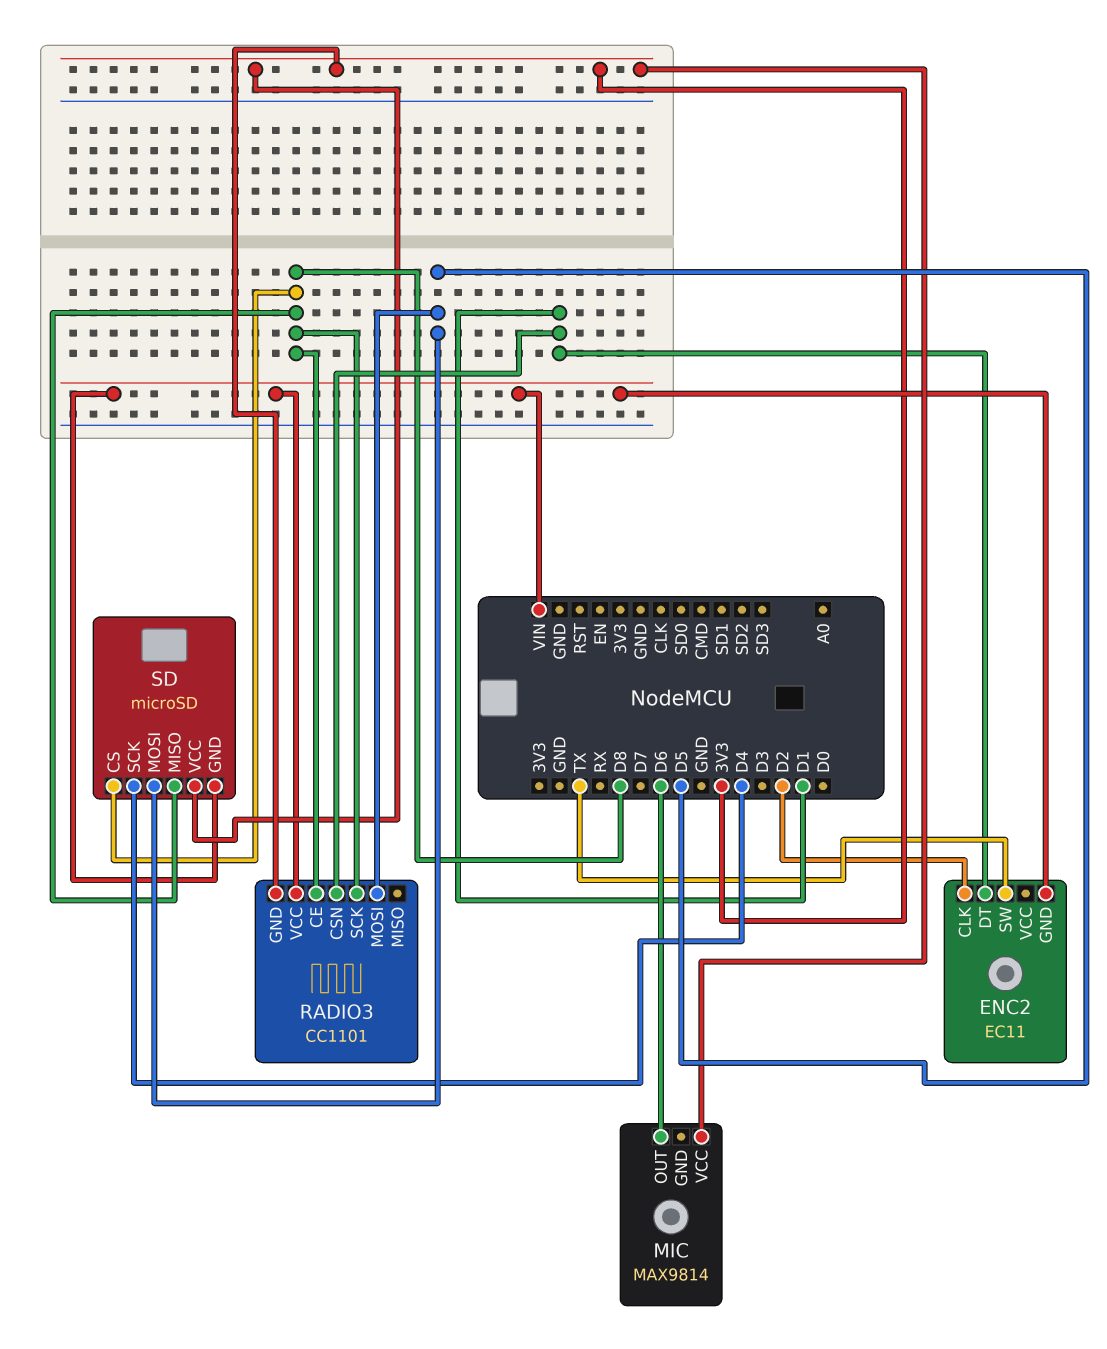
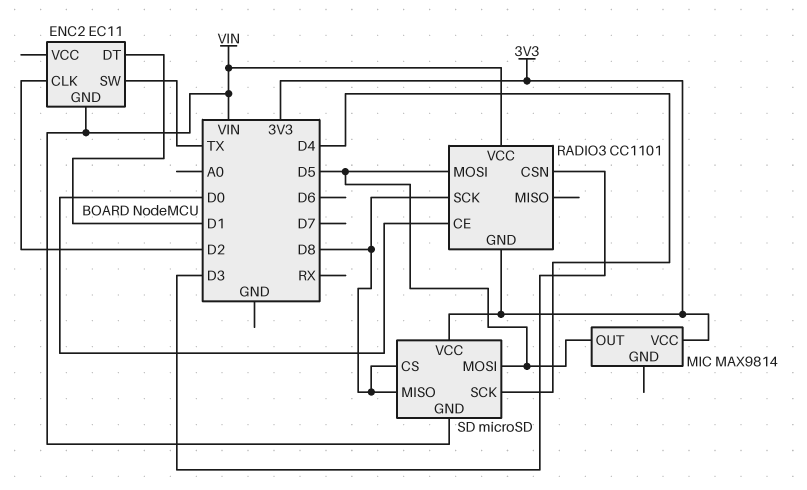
MIC pin OUT: D6 -> D5
RADIO3 pin CE: D8 -> D0
RADIO3 pin CSN: D1 -> D3

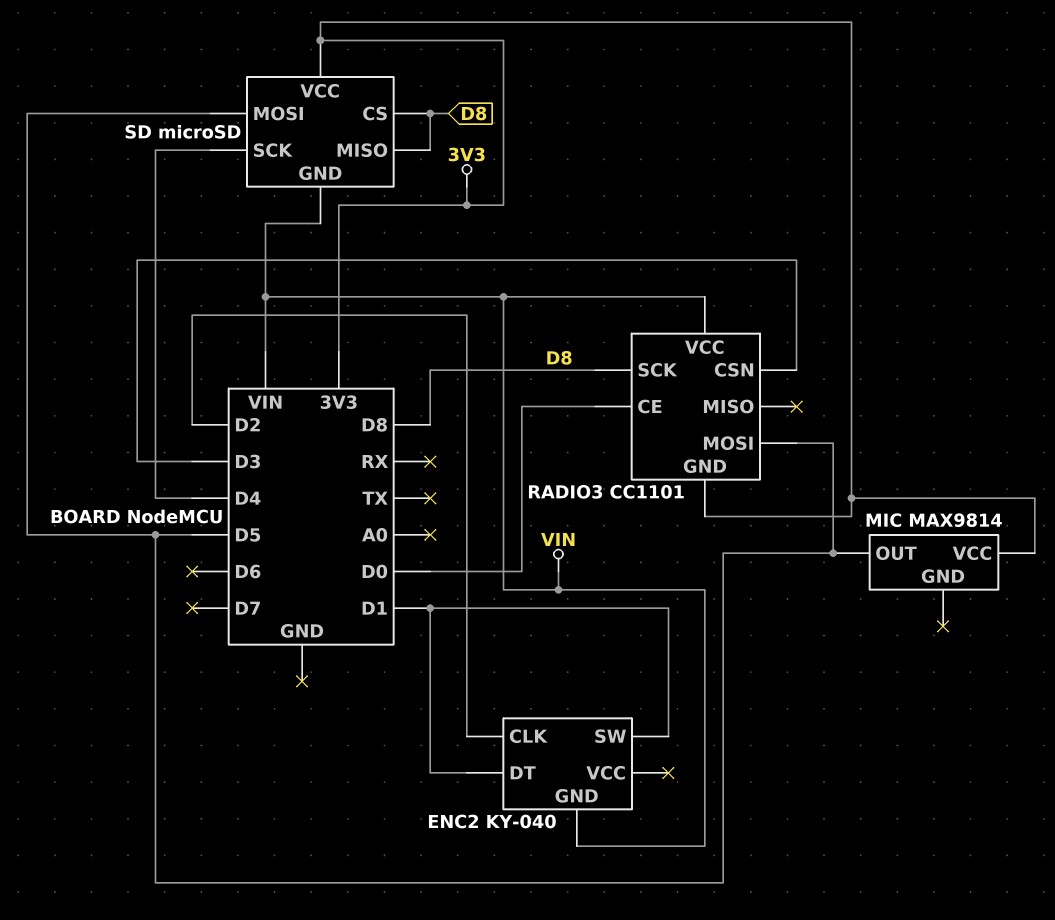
ENC2: EC11 -> KY-040
ENC2 pin SW: TX -> D1

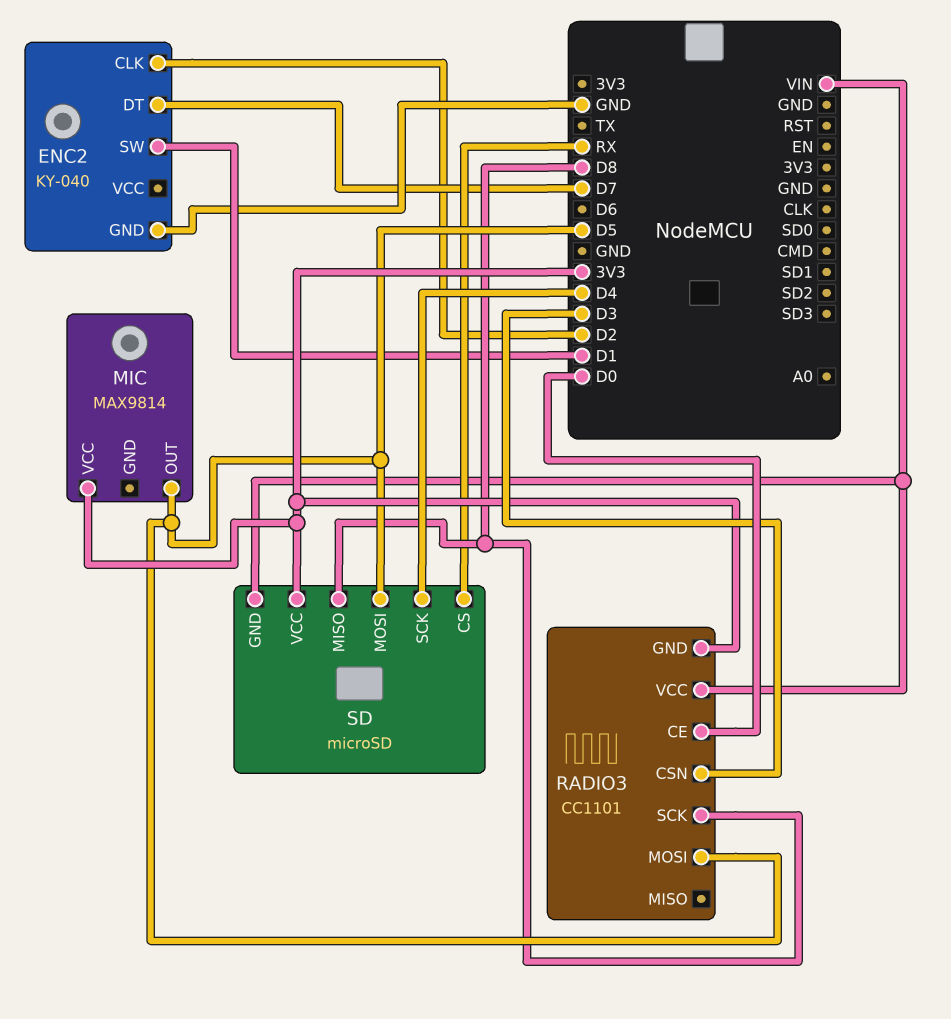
ENC2 pin DT: D1 -> D7
ENC2 pin GND: VIN -> GND
SD pin CS: D8 -> RX

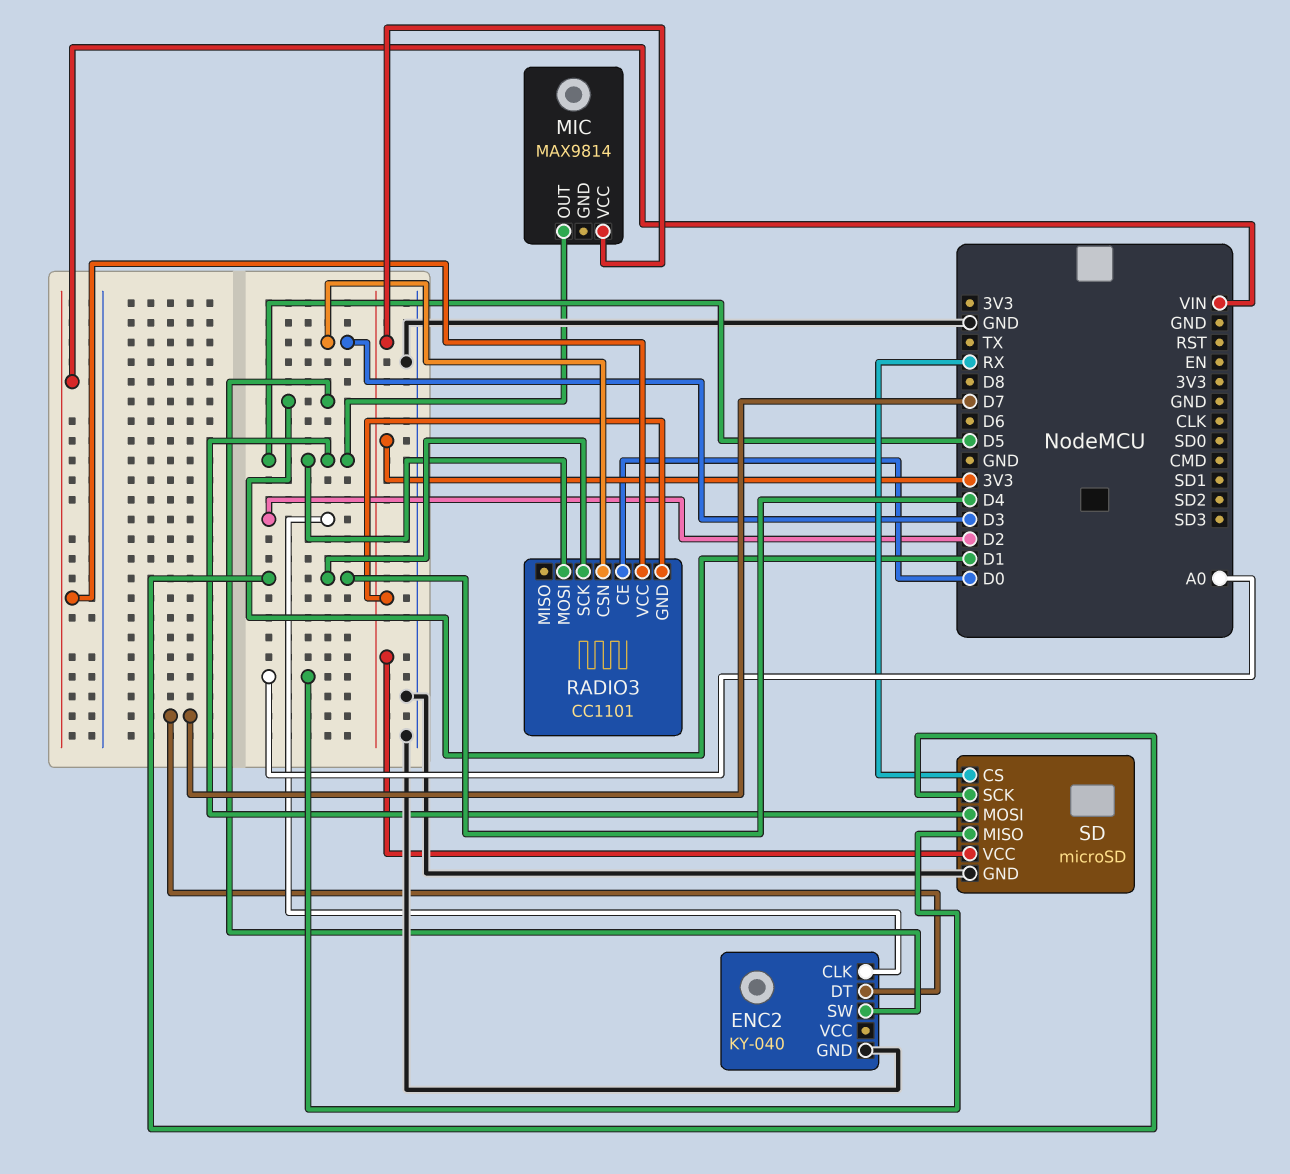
RADIO3 pin SCK: D8 -> D4
SD pin GND: VIN -> GND
SD pin MISO: D8 -> A0

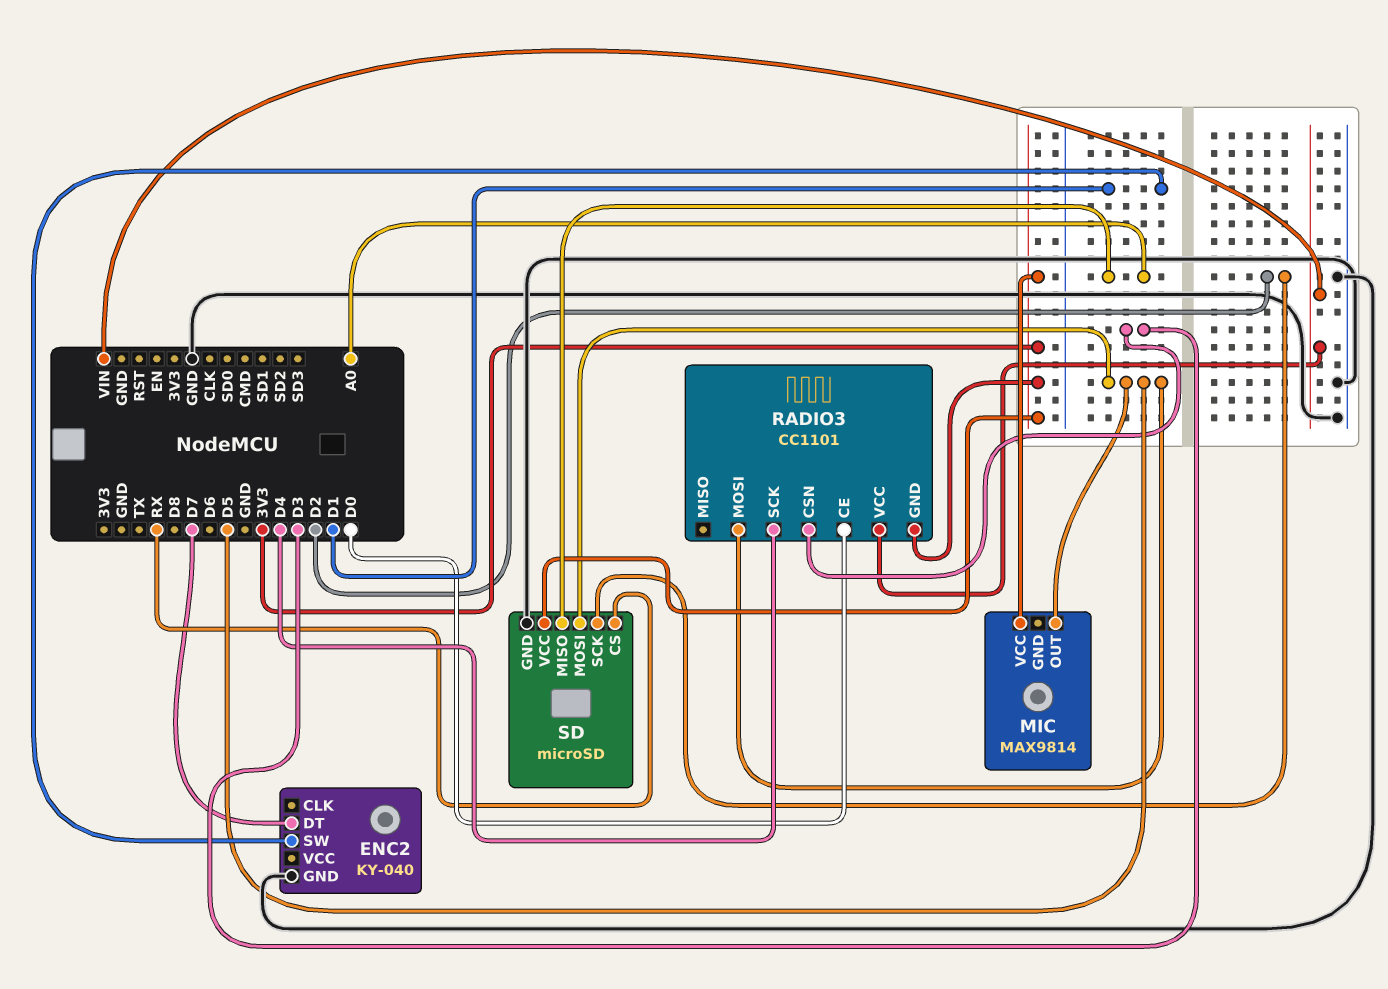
ENC2 pin CLK: D2 -> none
SD pin SCK: D4 -> D2

